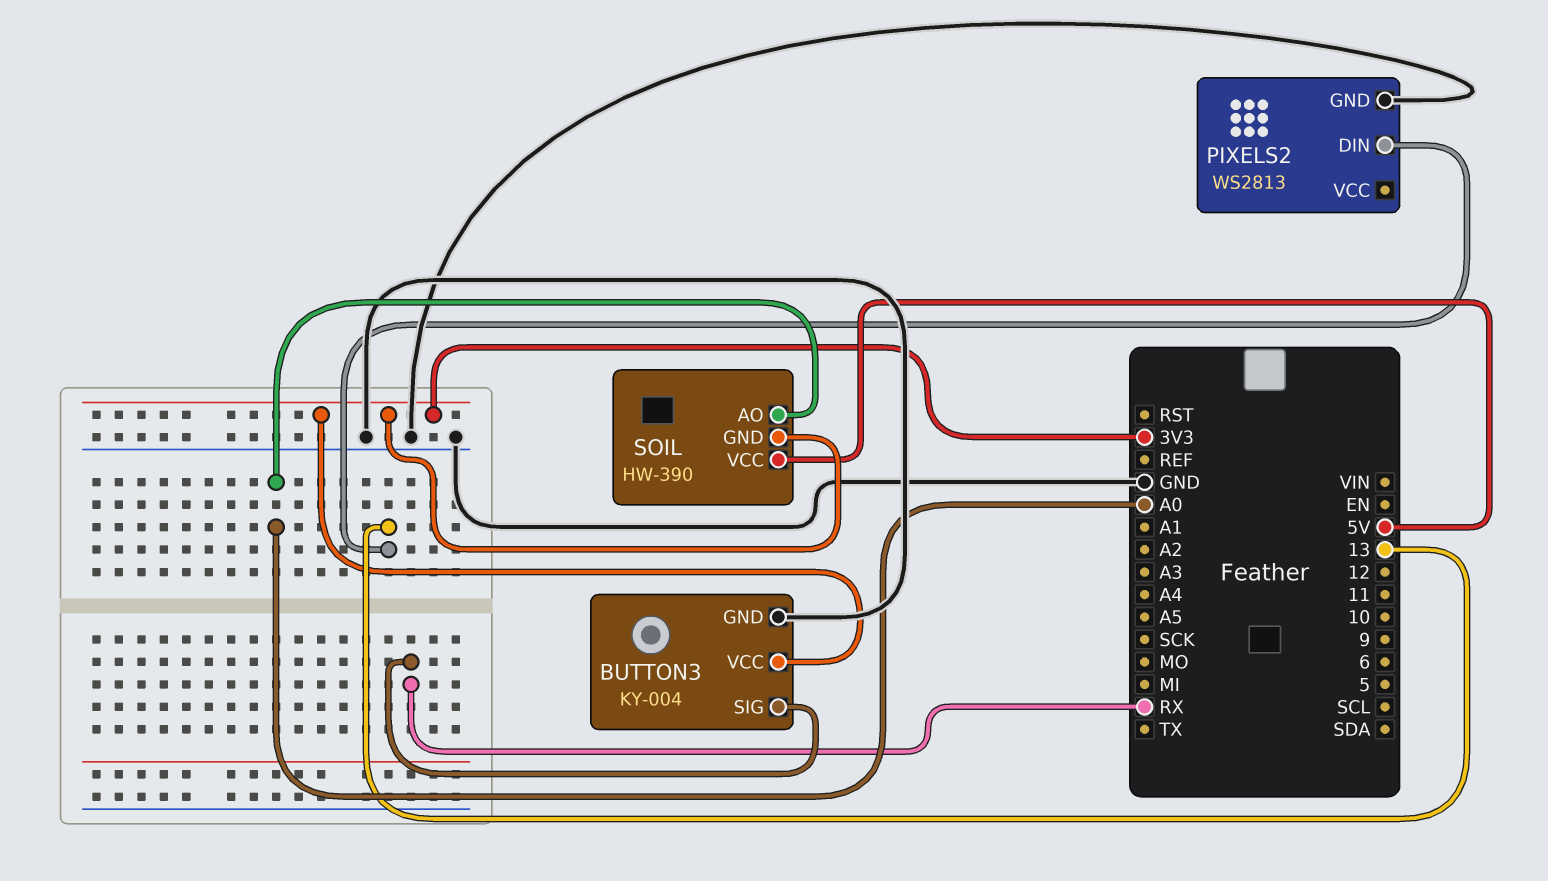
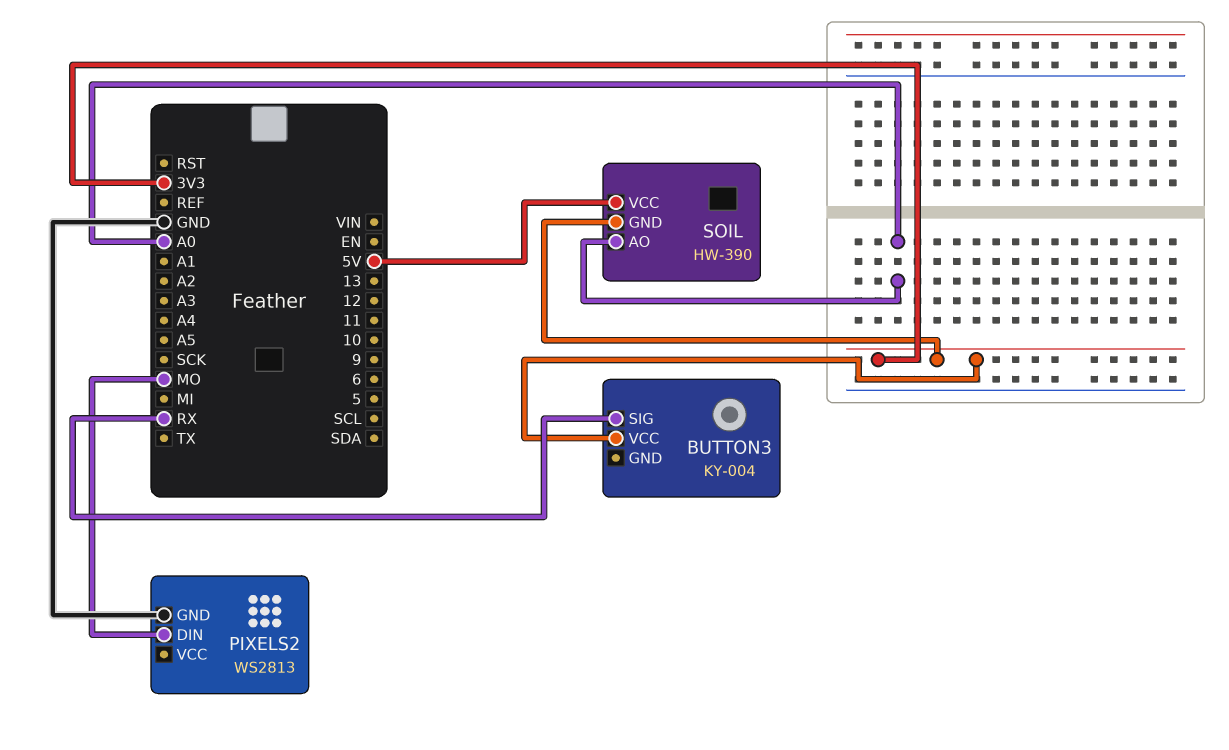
BUTTON3 pin GND: GND -> none
PIXELS2 pin DIN: 13 -> MO

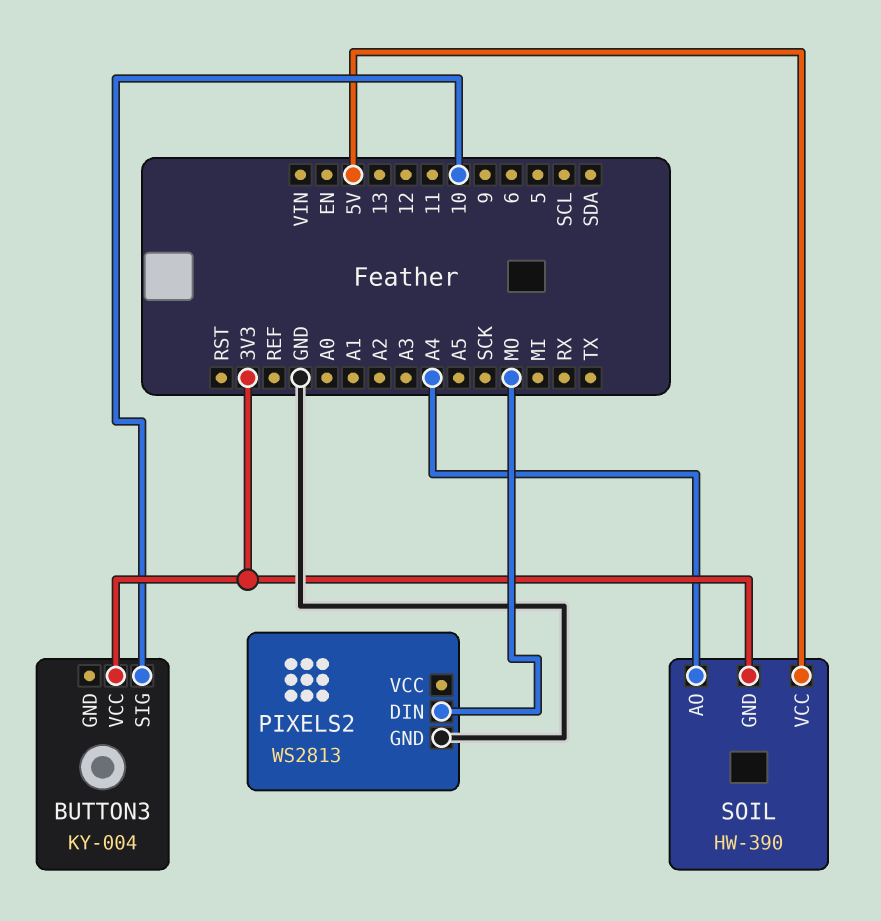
BUTTON3 pin SIG: RX -> 10
SOIL pin AO: A0 -> A4

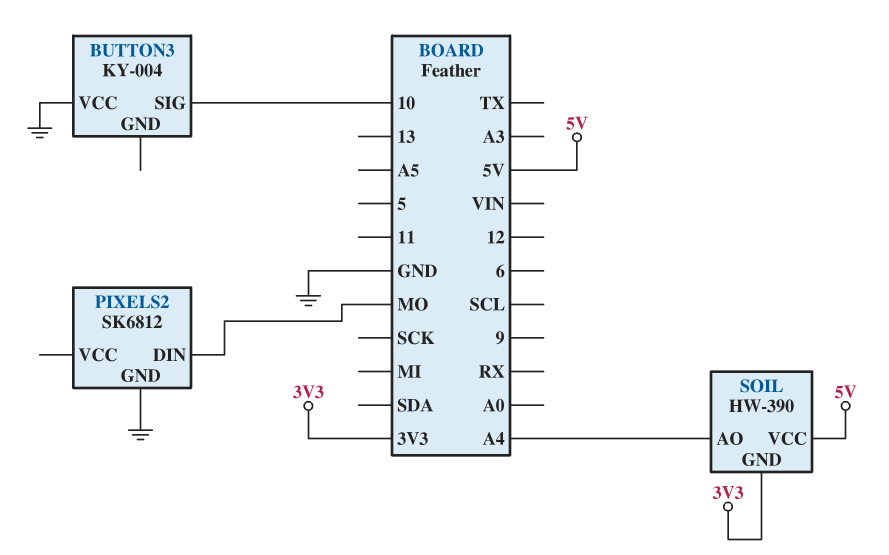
BUTTON3 pin VCC: 3V3 -> GND
PIXELS2: WS2813 -> SK6812

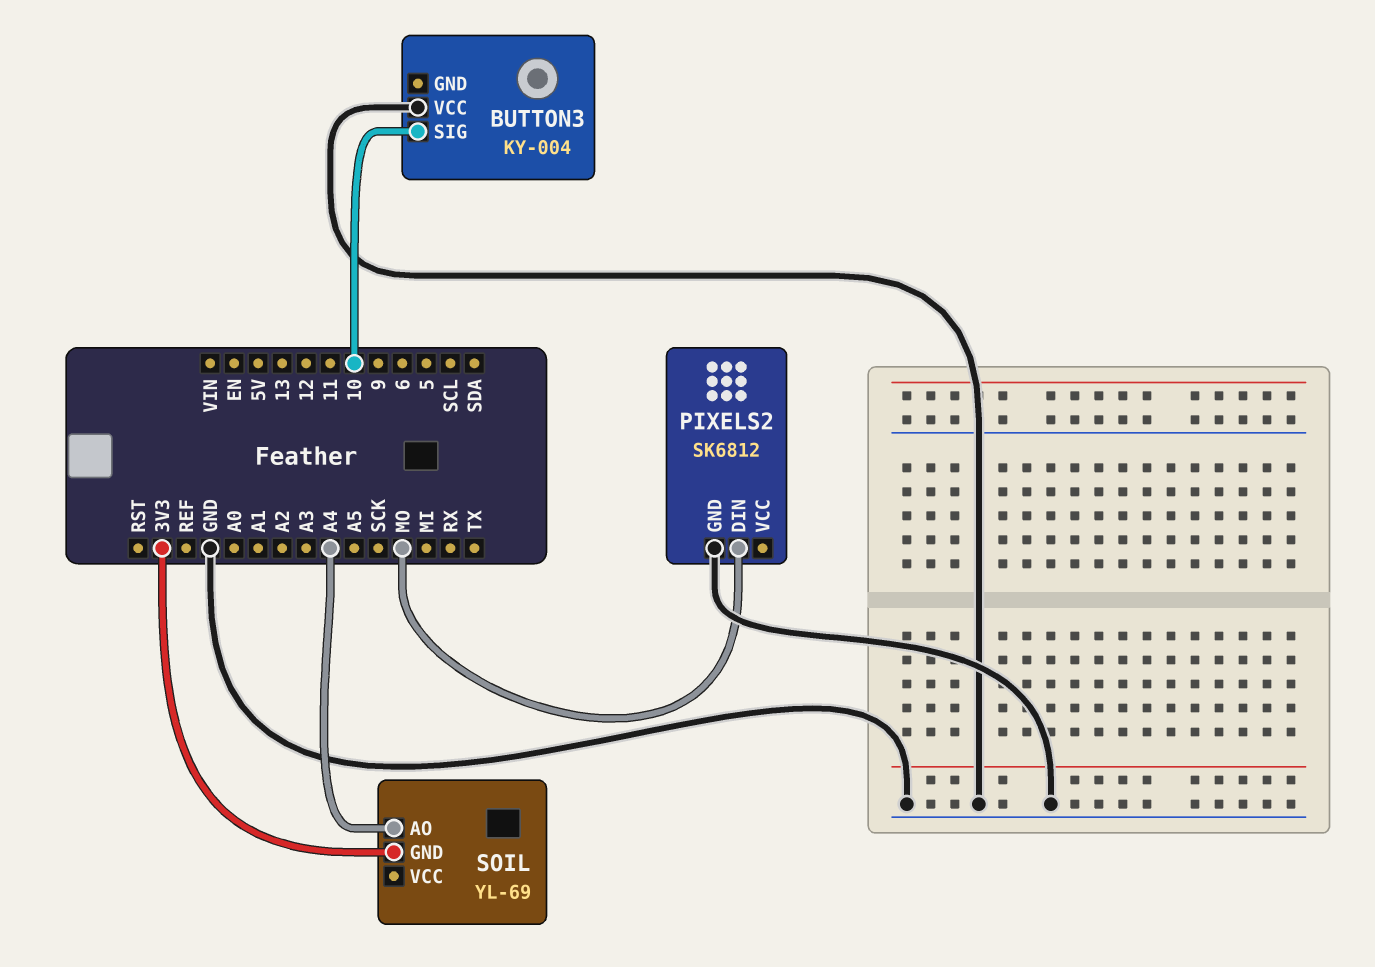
SOIL: HW-390 -> YL-69
SOIL pin VCC: 5V -> none

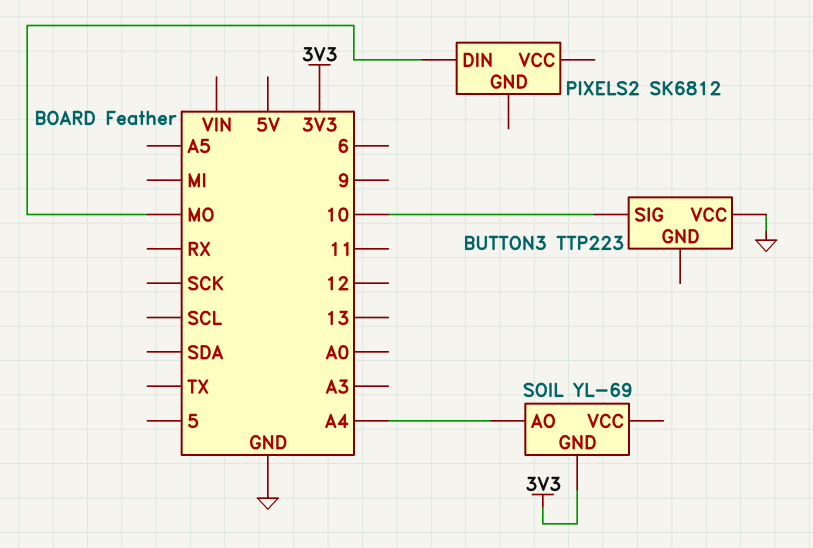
BUTTON3: KY-004 -> TTP223
PIXELS2 pin GND: GND -> none

